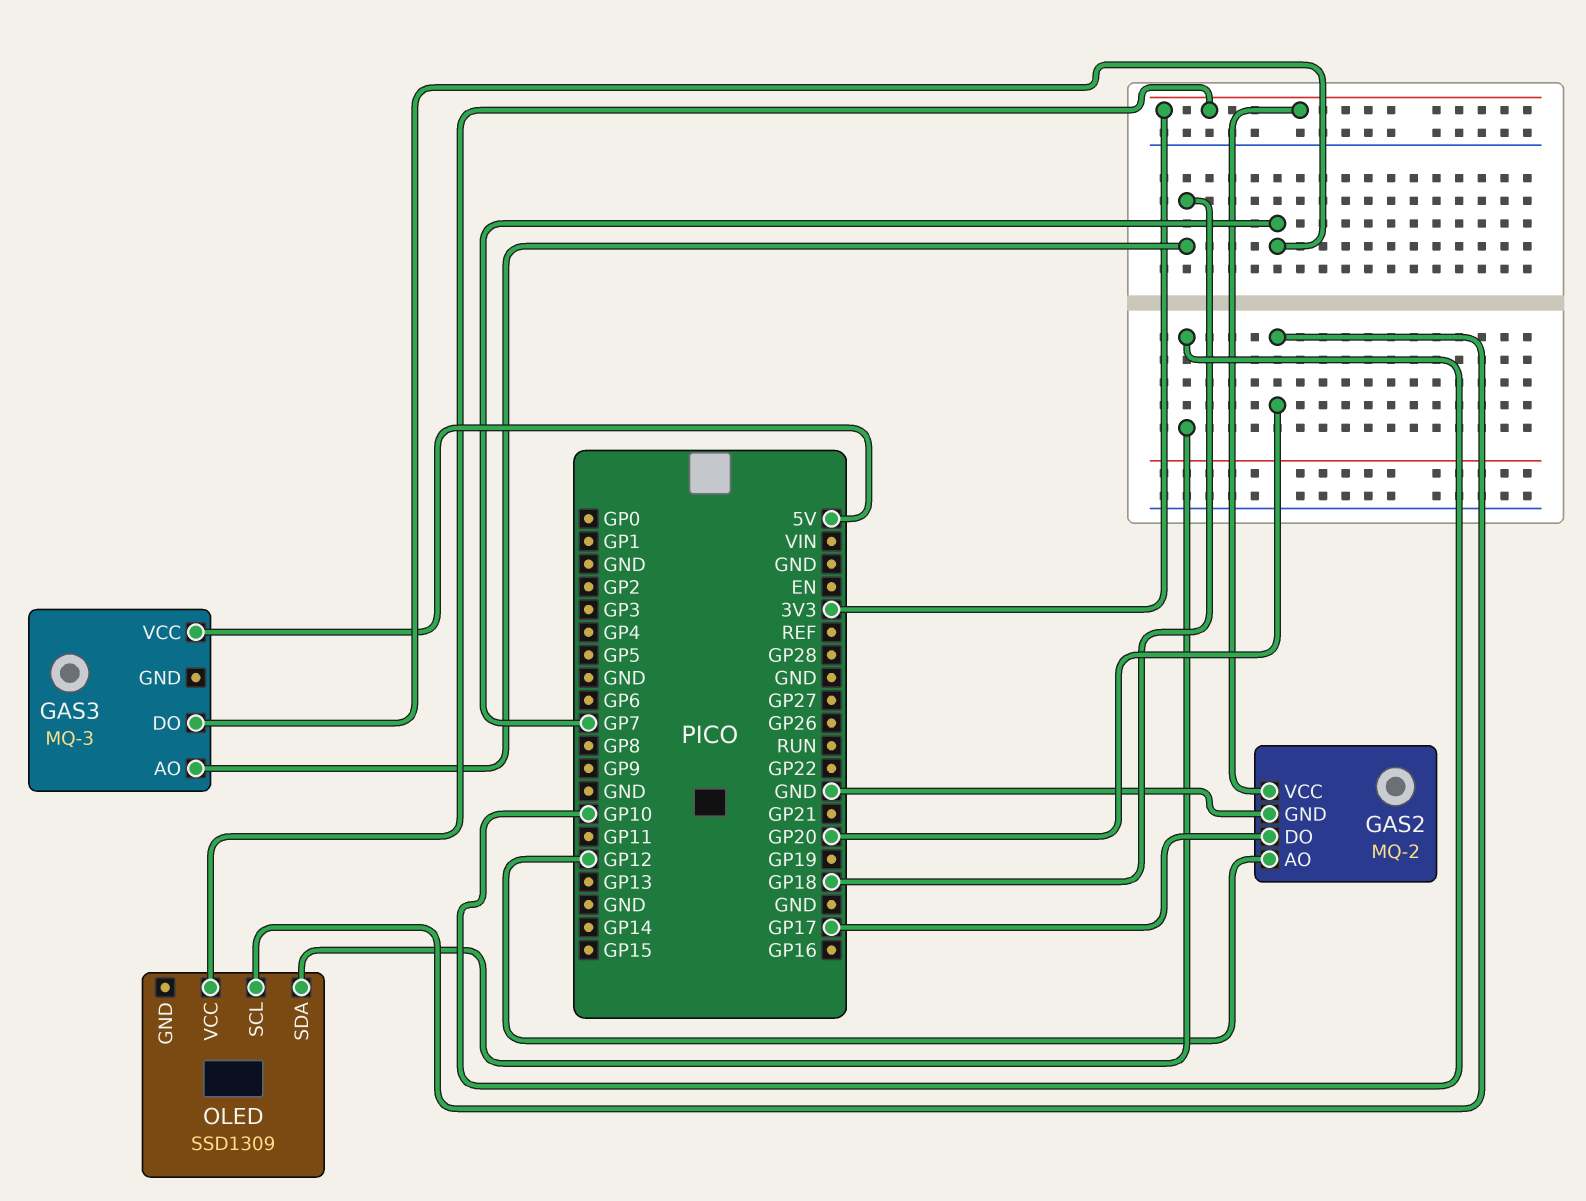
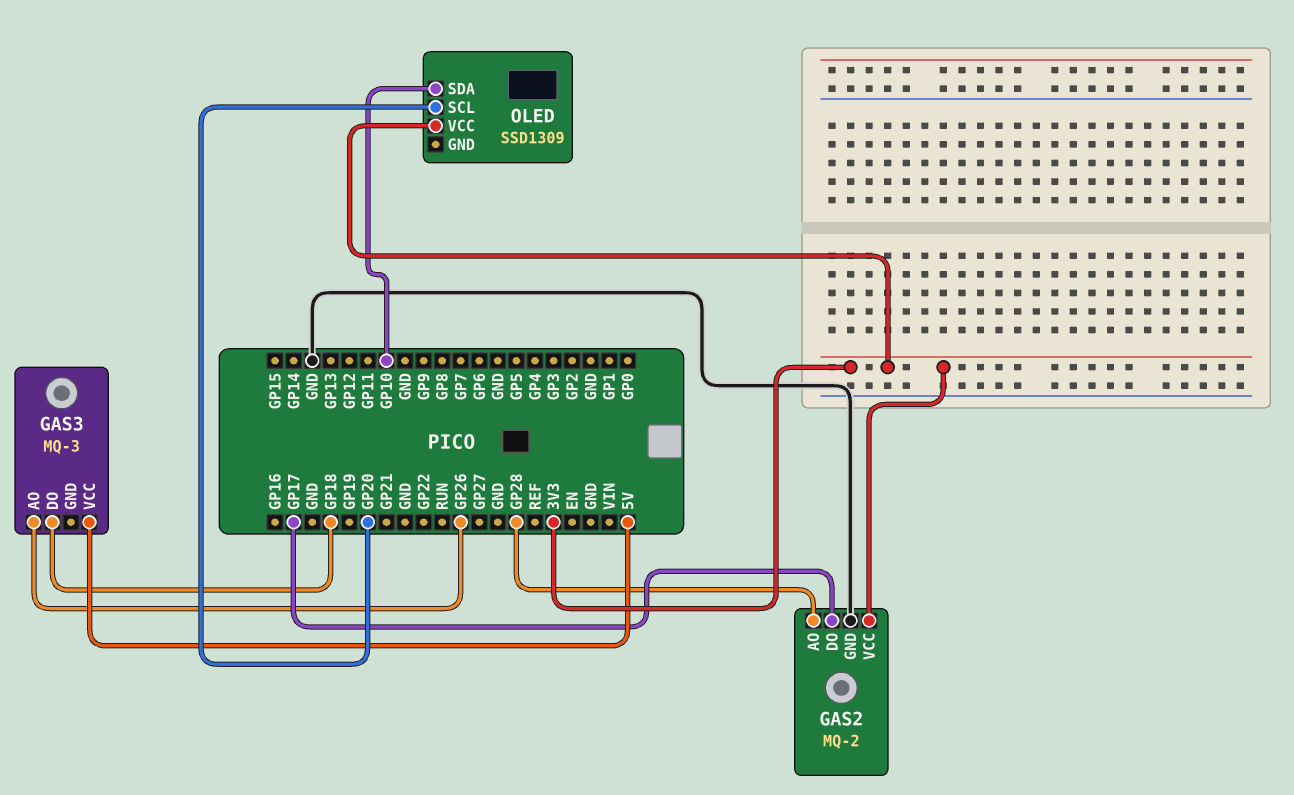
GAS2 pin AO: GP12 -> GP28
GAS3 pin AO: GP18 -> GP26
GAS3 pin DO: GP7 -> GP18

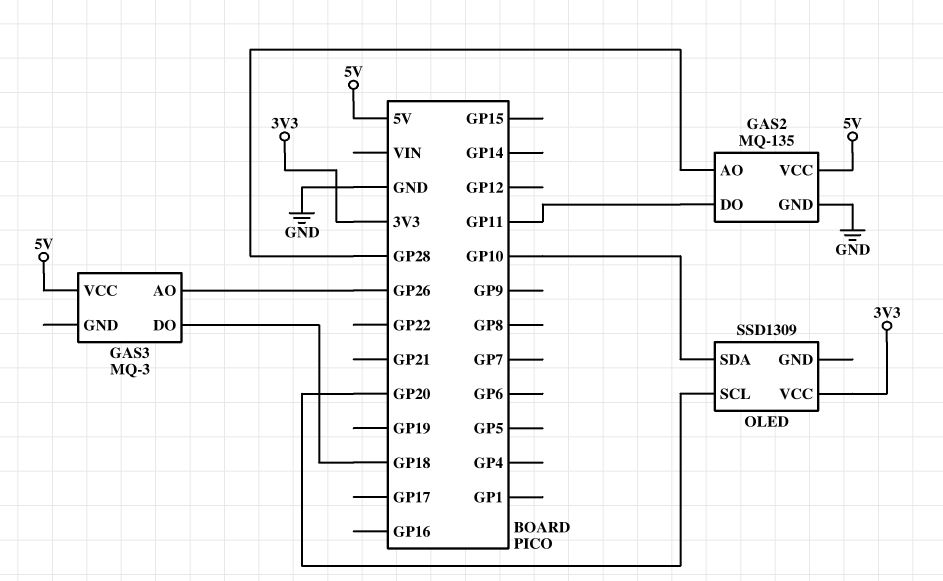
GAS2: MQ-2 -> MQ-135
GAS2 pin DO: GP17 -> GP11
GAS2 pin VCC: 3V3 -> 5V

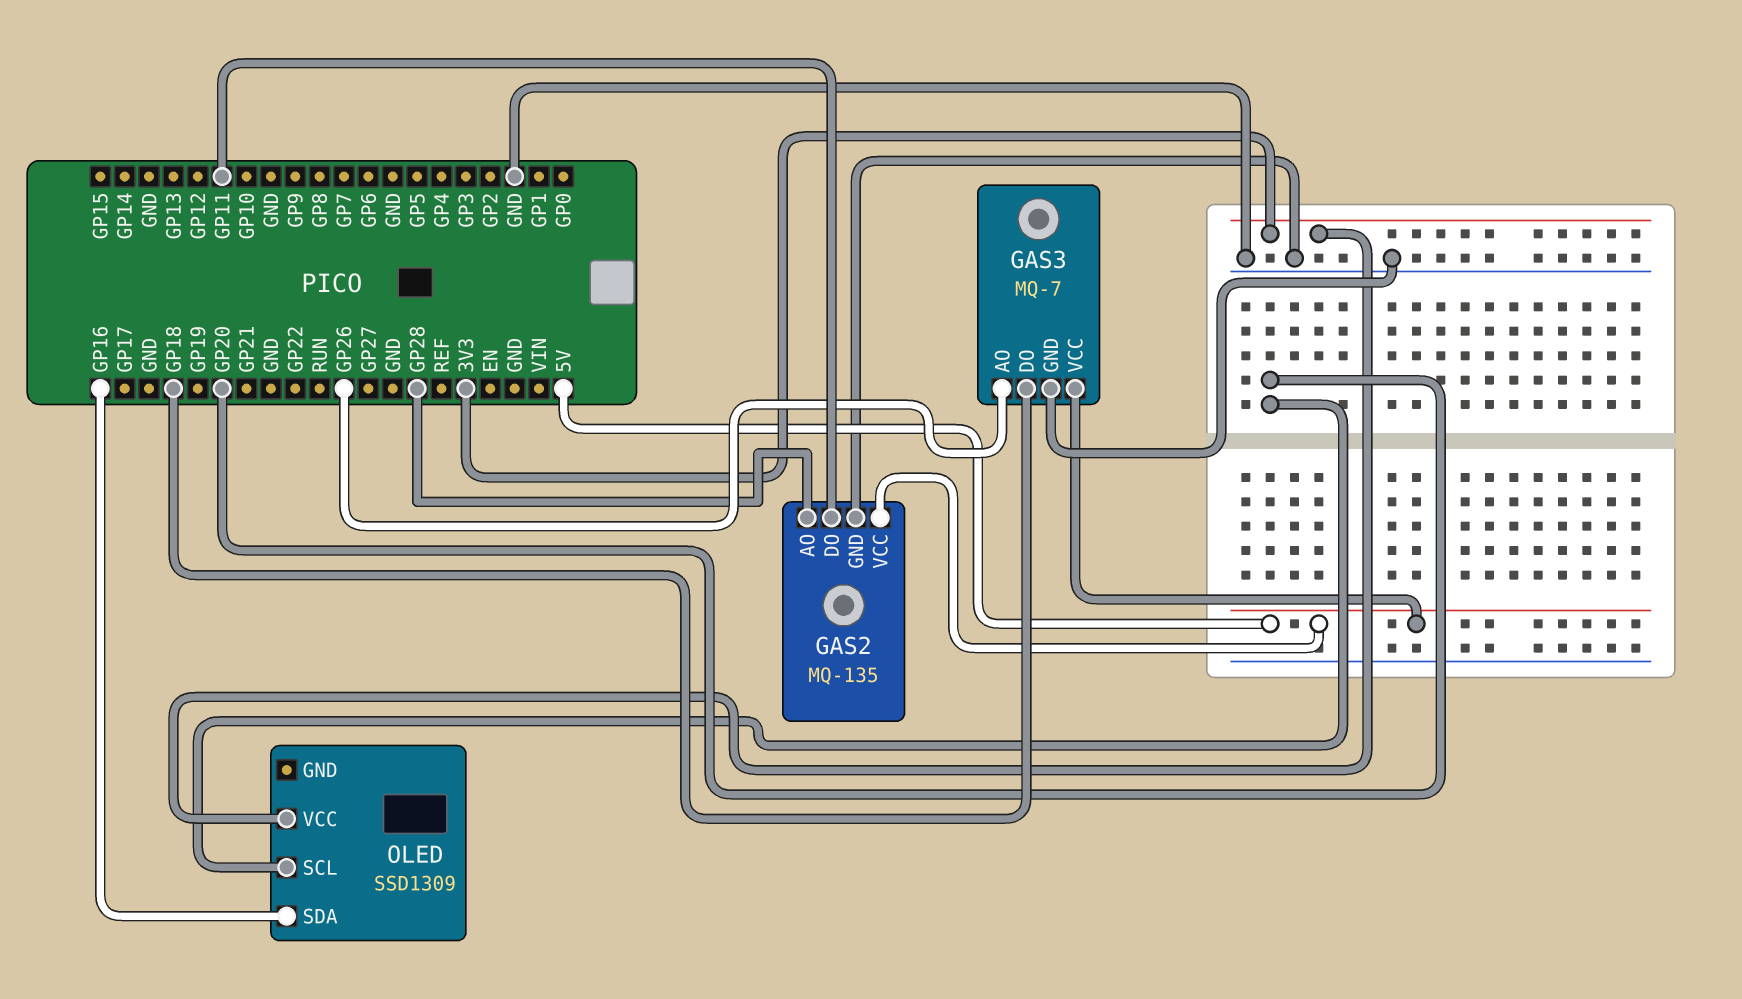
GAS3: MQ-3 -> MQ-7
GAS3 pin GND: none -> GND
OLED pin SDA: GP10 -> GP16

